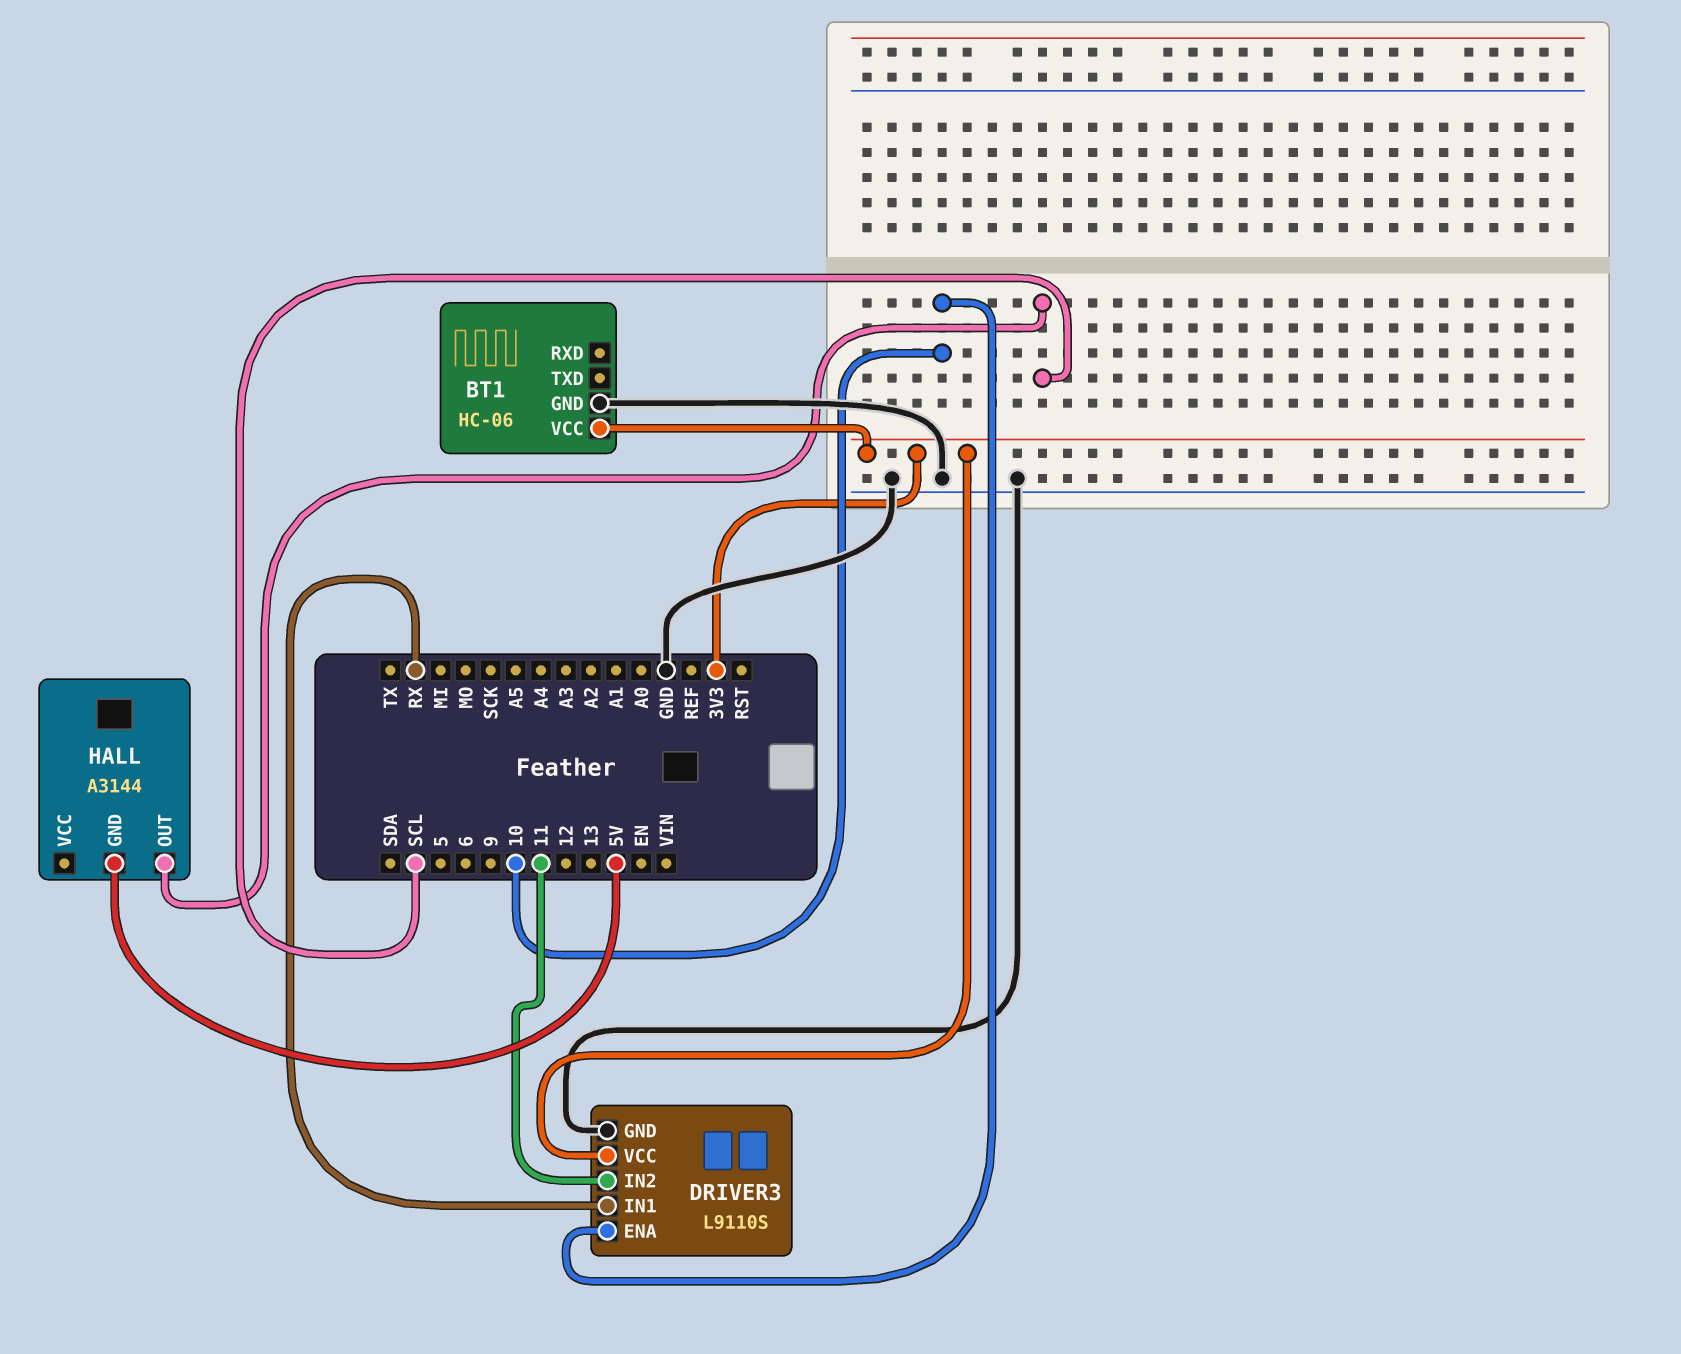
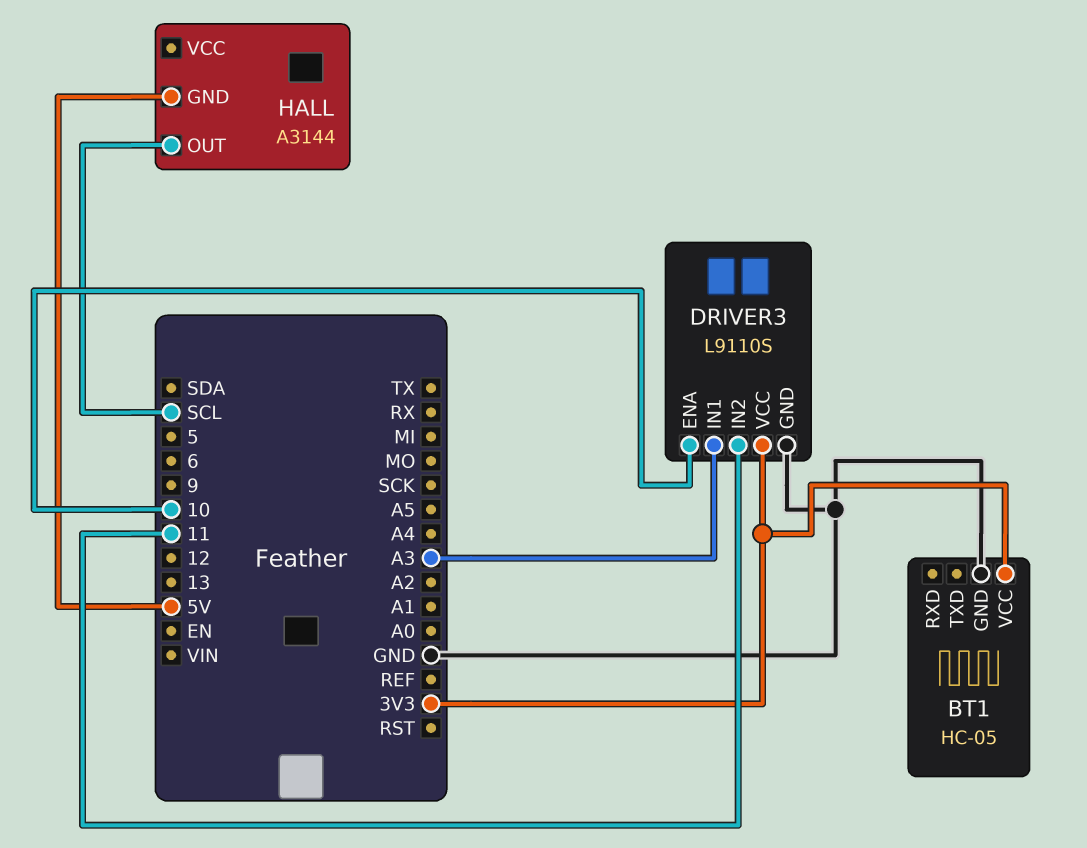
BT1: HC-06 -> HC-05
DRIVER3 pin IN1: RX -> A3

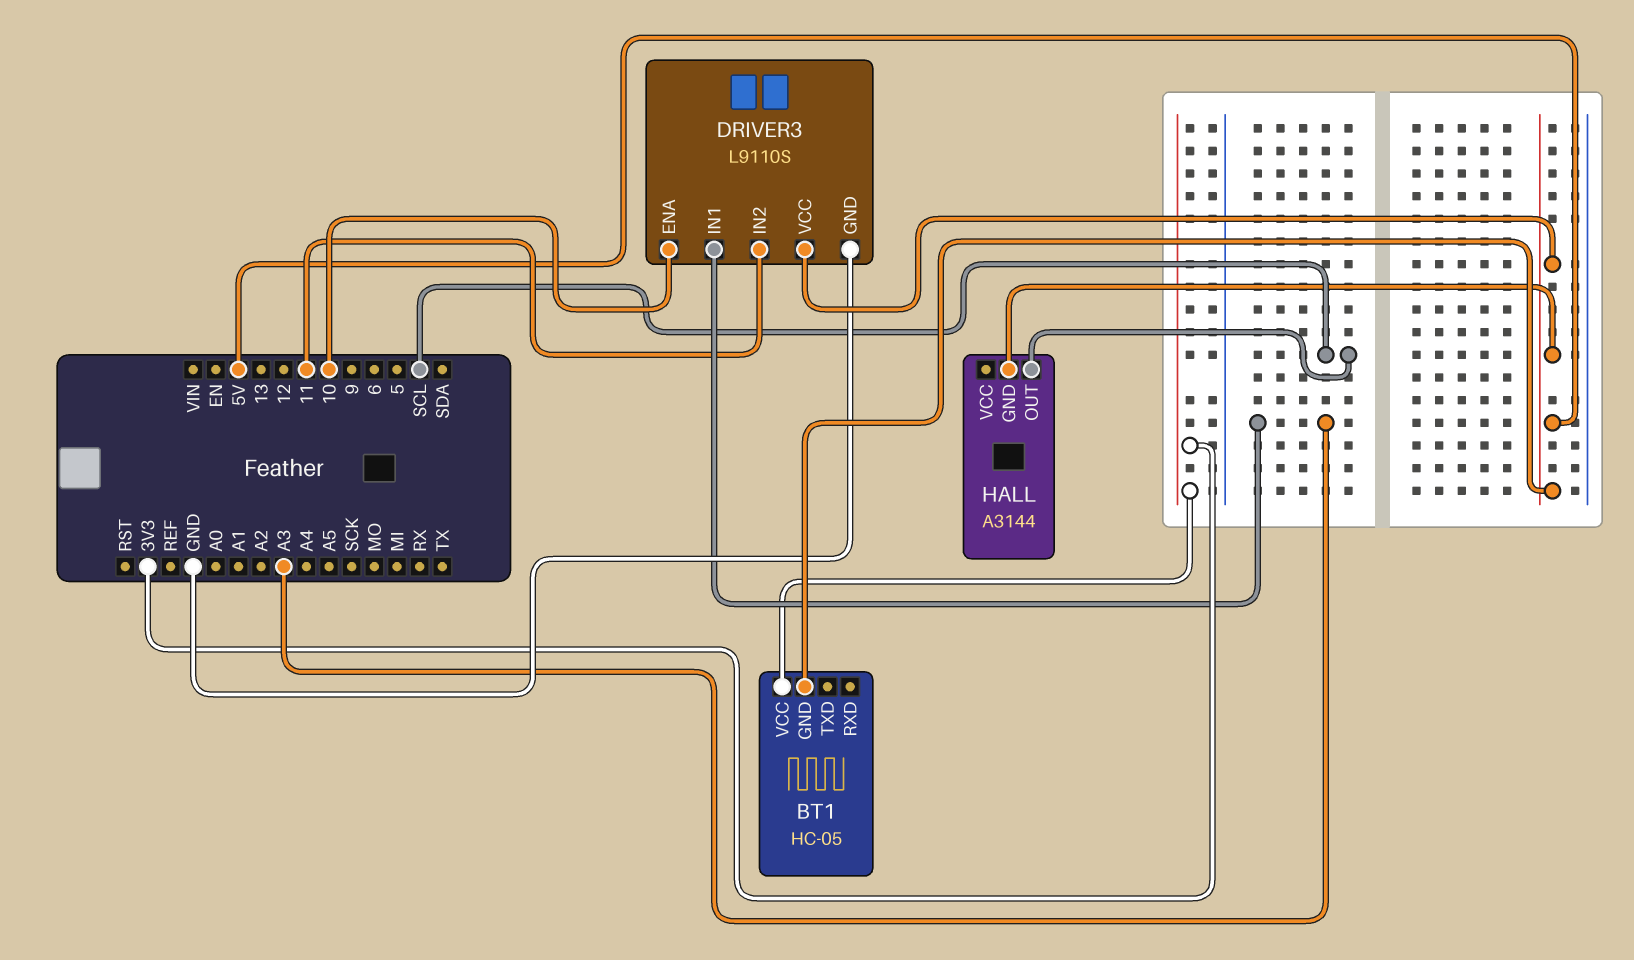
BT1 pin GND: GND -> 5V
DRIVER3 pin VCC: 3V3 -> 5V

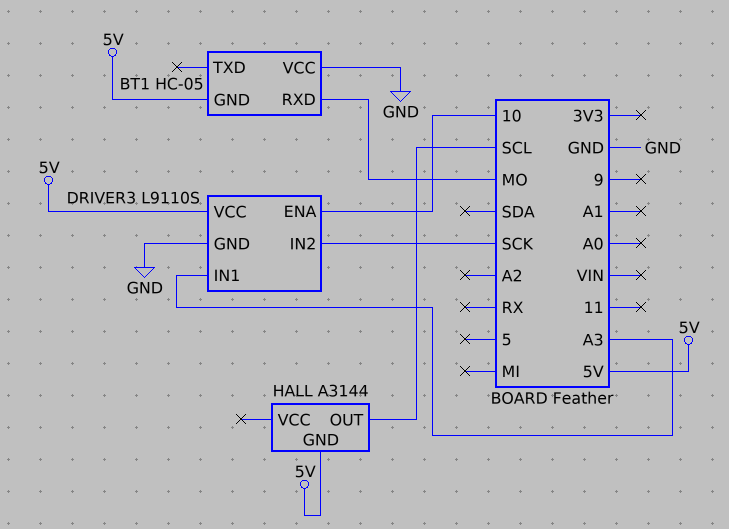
BT1 pin RXD: none -> MO
BT1 pin VCC: 3V3 -> GND
DRIVER3 pin IN2: 11 -> SCK

